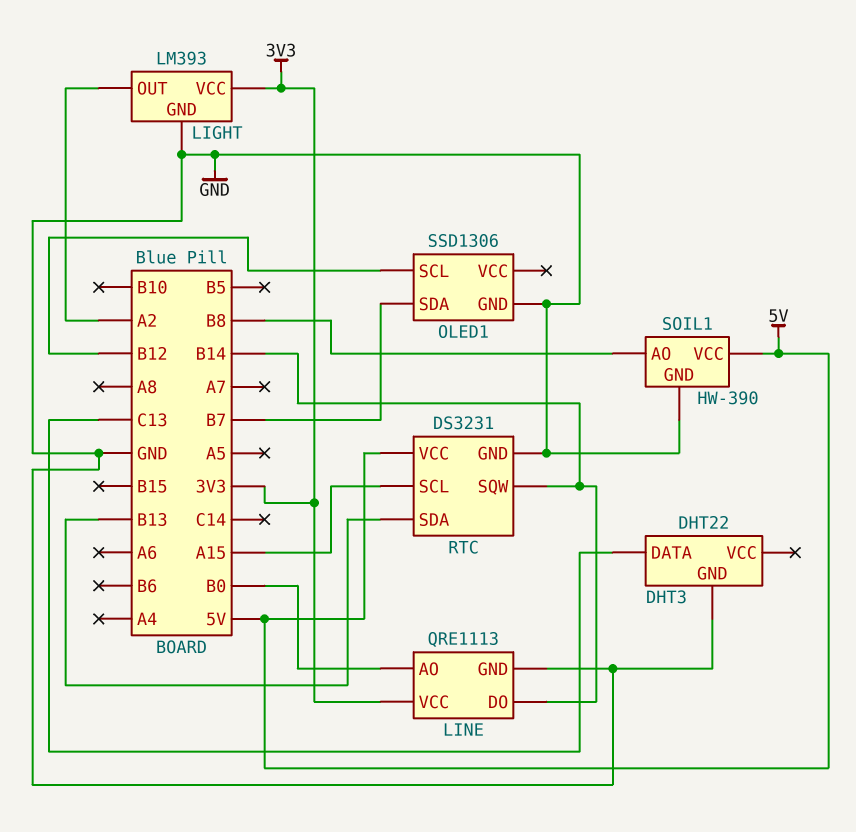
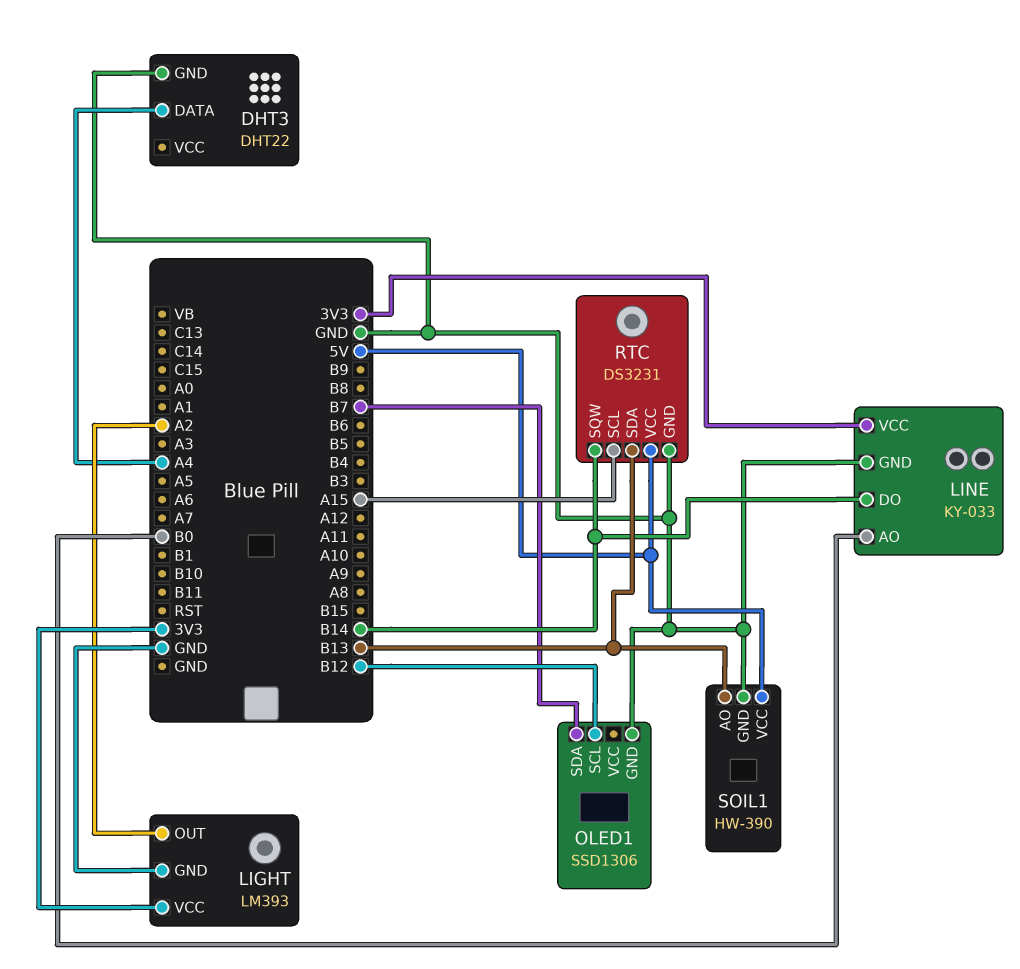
DHT3 pin DATA: C13 -> A4
LINE: QRE1113 -> KY-033
SOIL1 pin AO: B8 -> B13

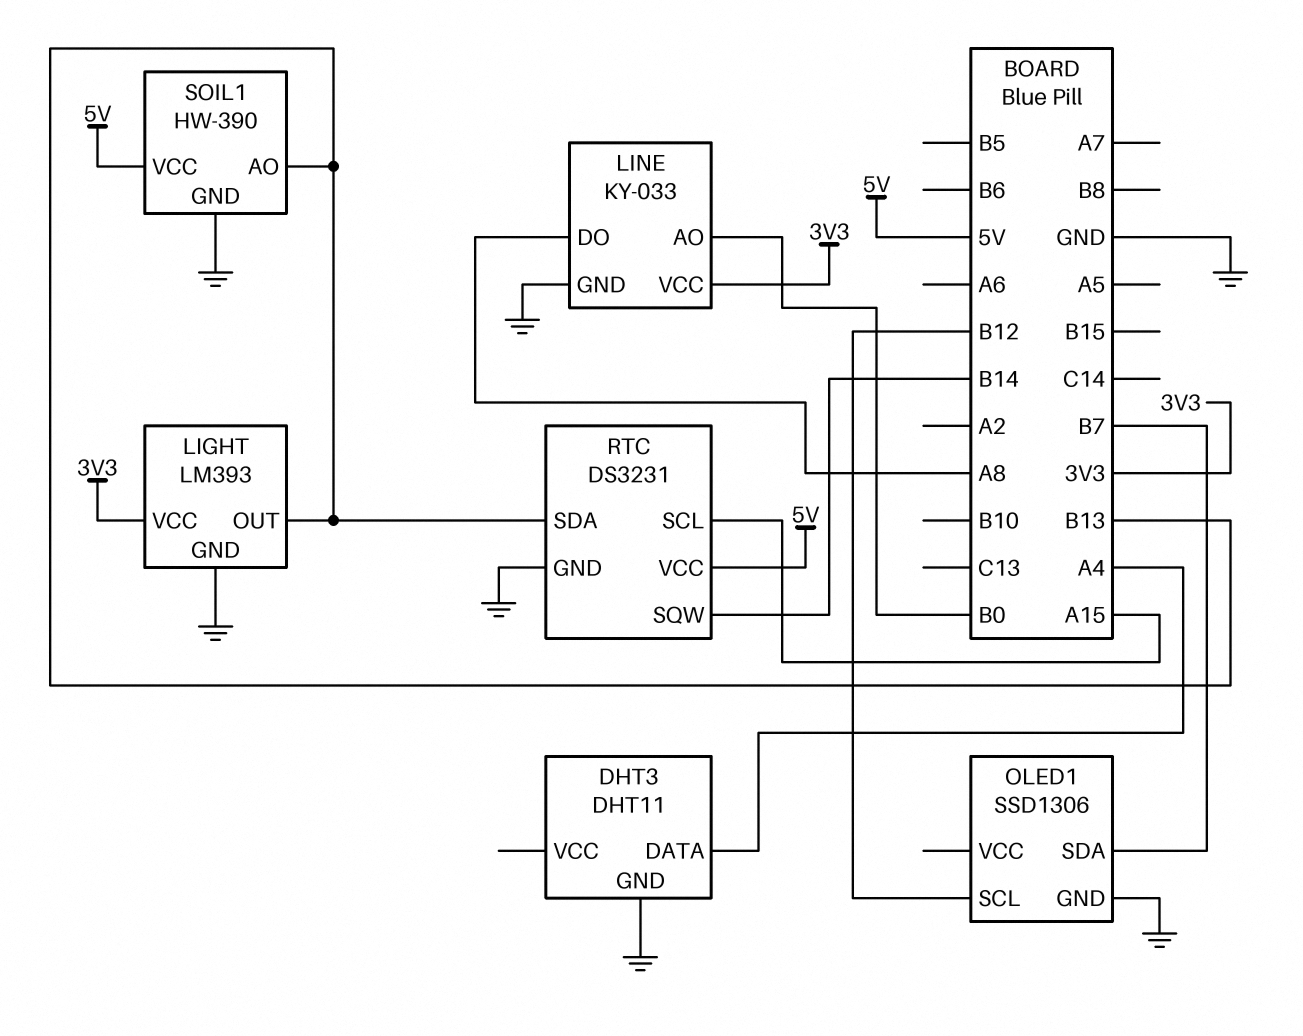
DHT3: DHT22 -> DHT11
LIGHT pin OUT: A2 -> B13
LINE pin DO: B14 -> A8

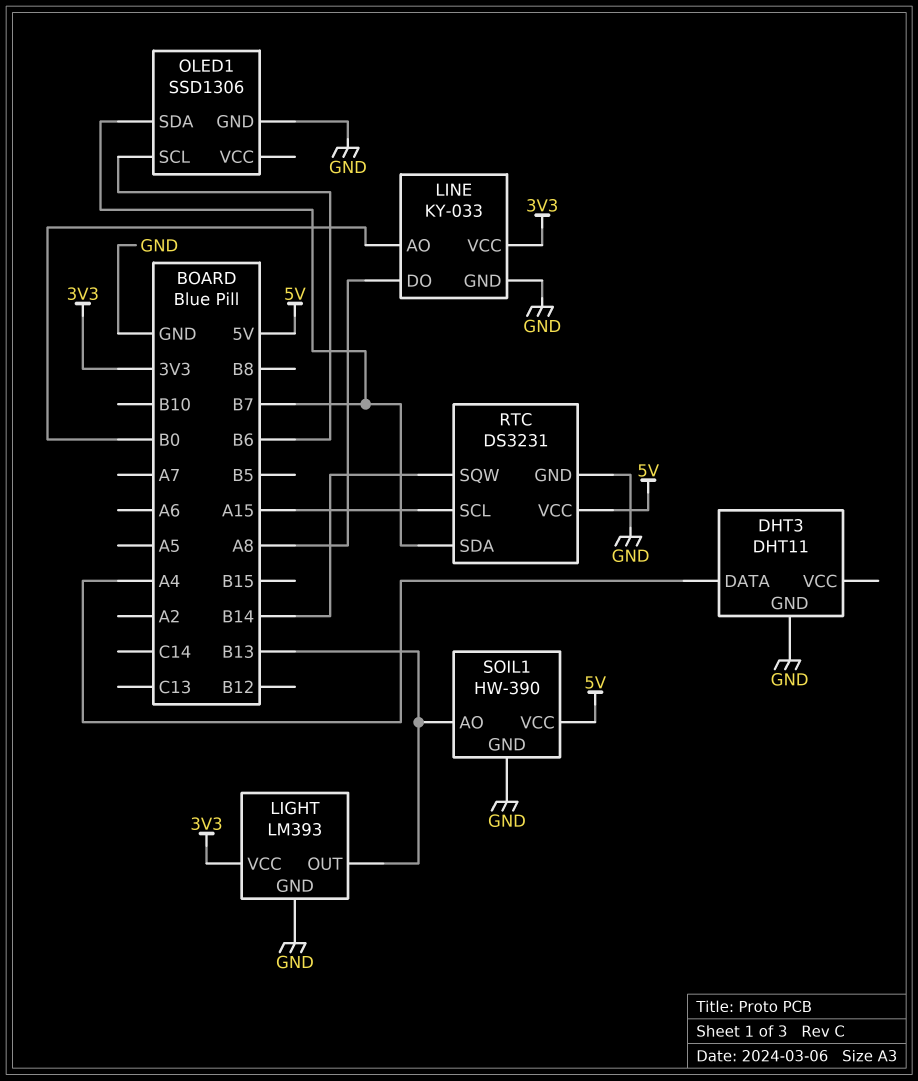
OLED1 pin SCL: B12 -> B6
RTC pin SDA: B13 -> B7

